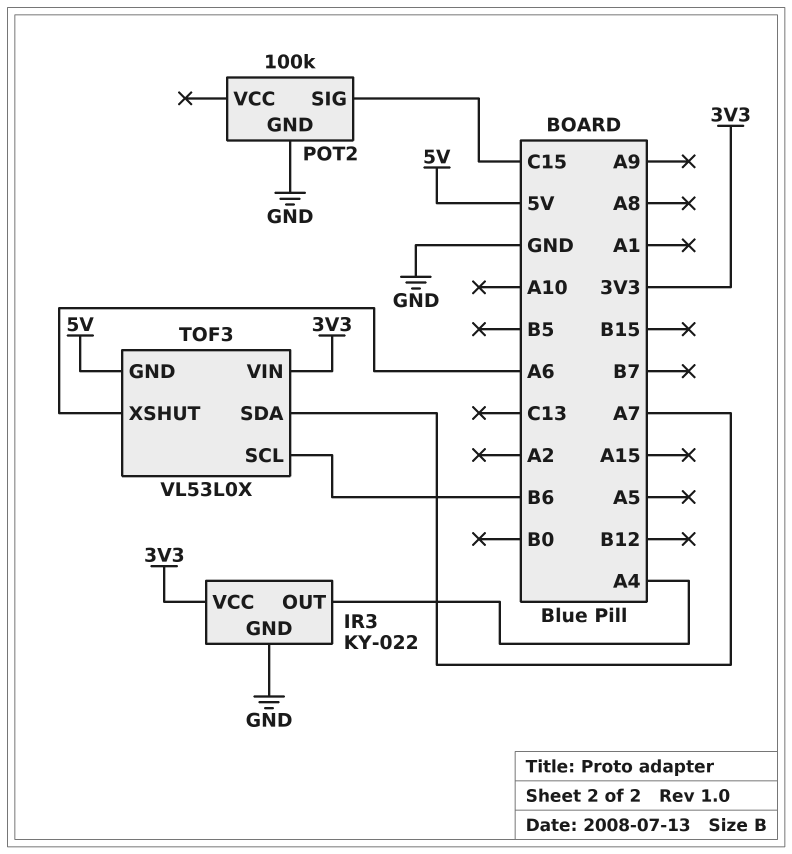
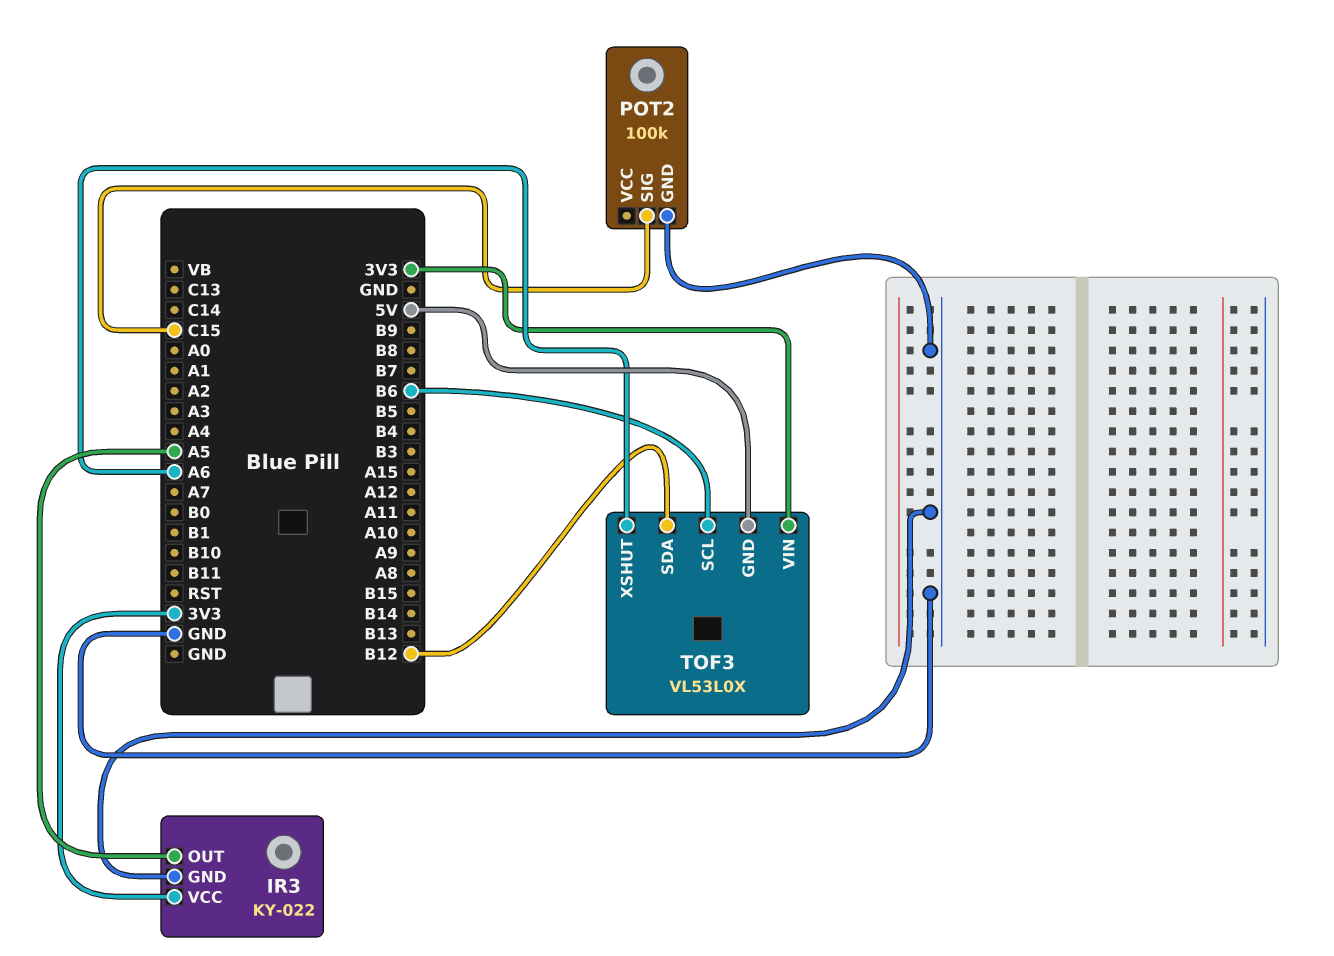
IR3 pin OUT: A4 -> A5
TOF3 pin SDA: A7 -> B12

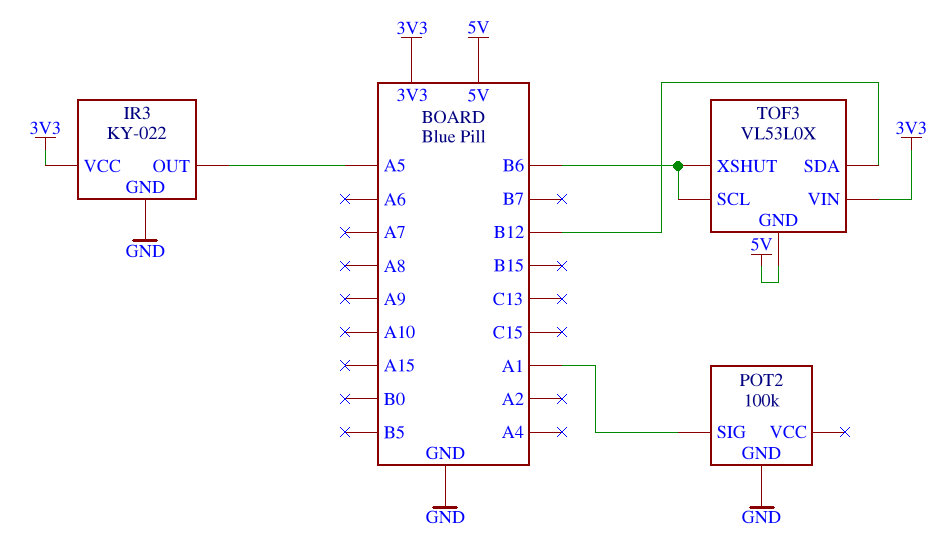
POT2 pin SIG: C15 -> A1
TOF3 pin XSHUT: A6 -> B6

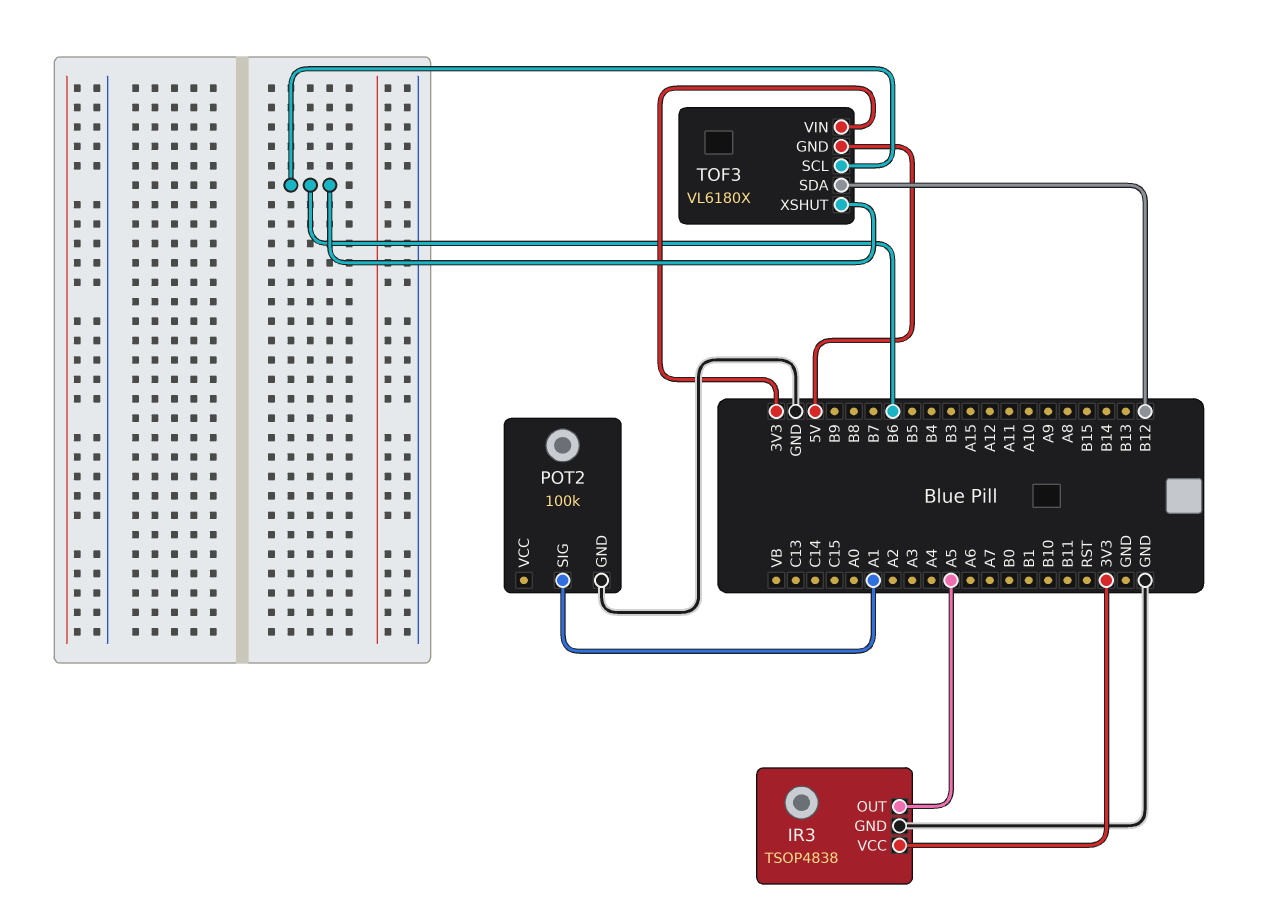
IR3: KY-022 -> TSOP4838
TOF3: VL53L0X -> VL6180X

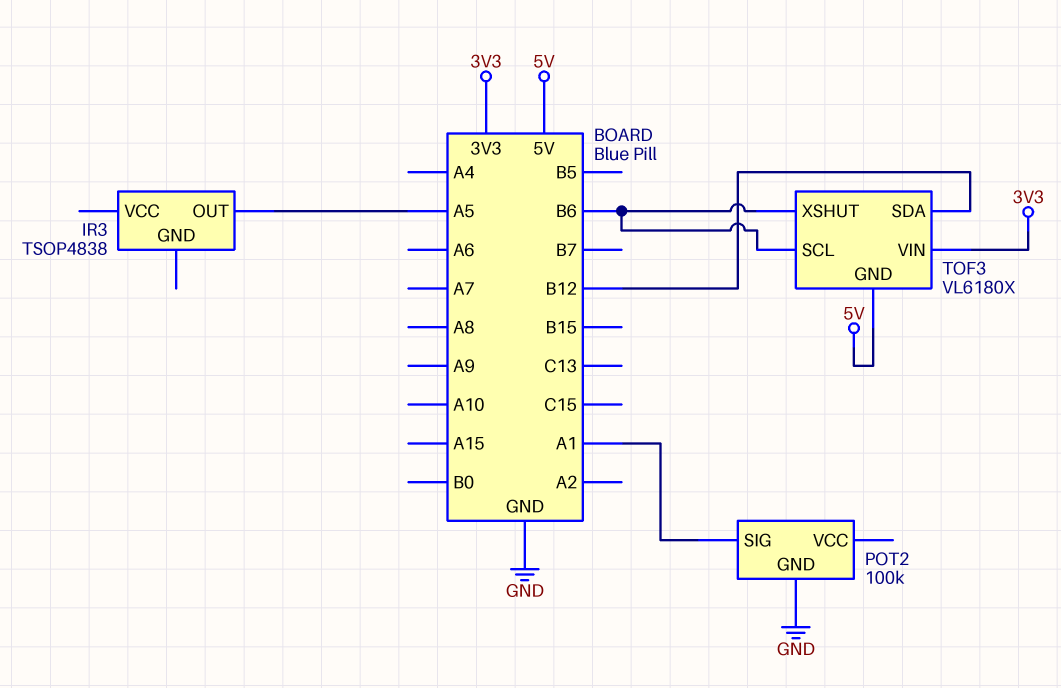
IR3 pin GND: GND -> none
IR3 pin VCC: 3V3 -> none

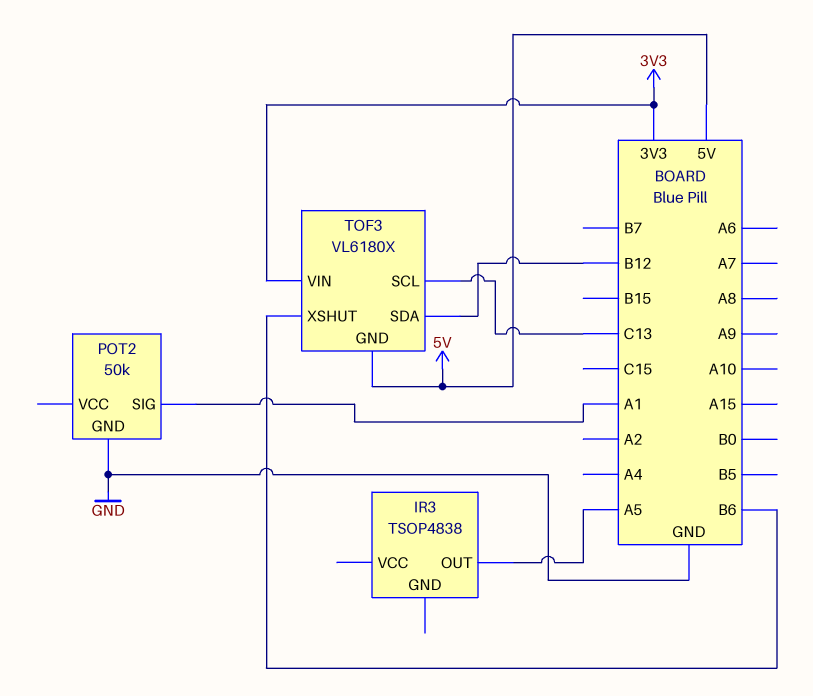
POT2: 100k -> 50k
TOF3 pin SCL: B6 -> C13

